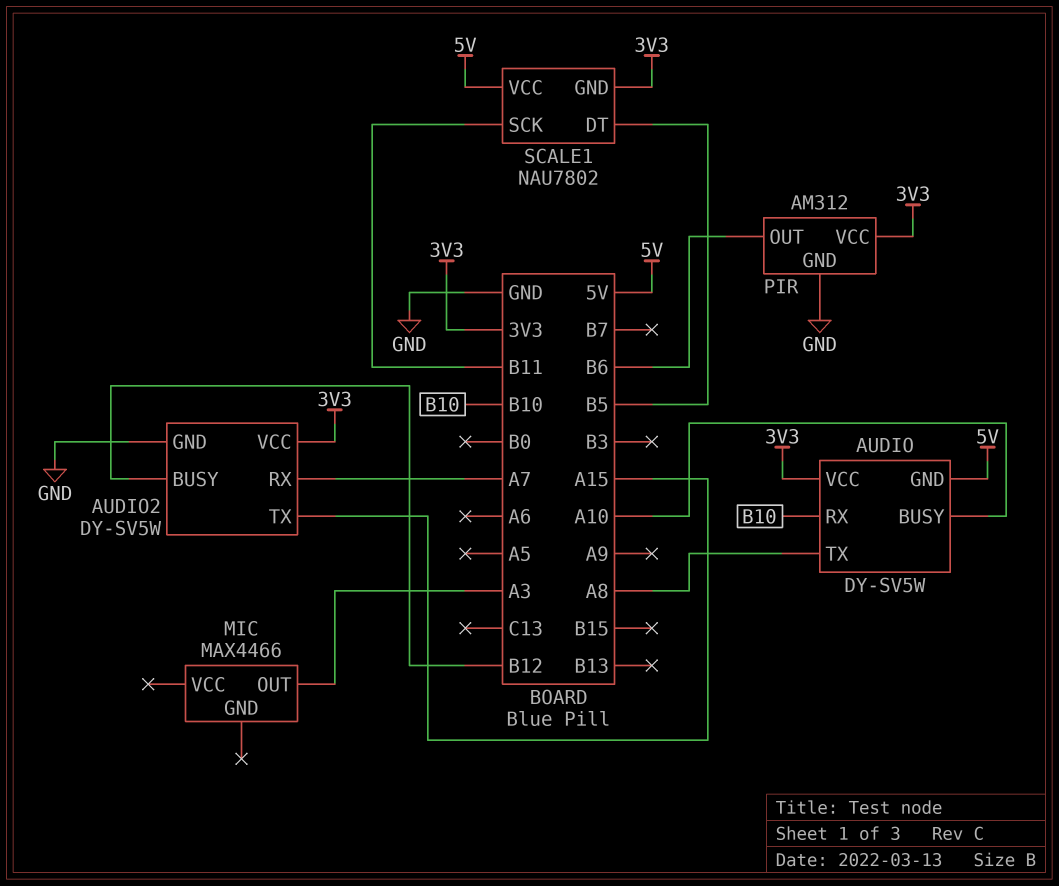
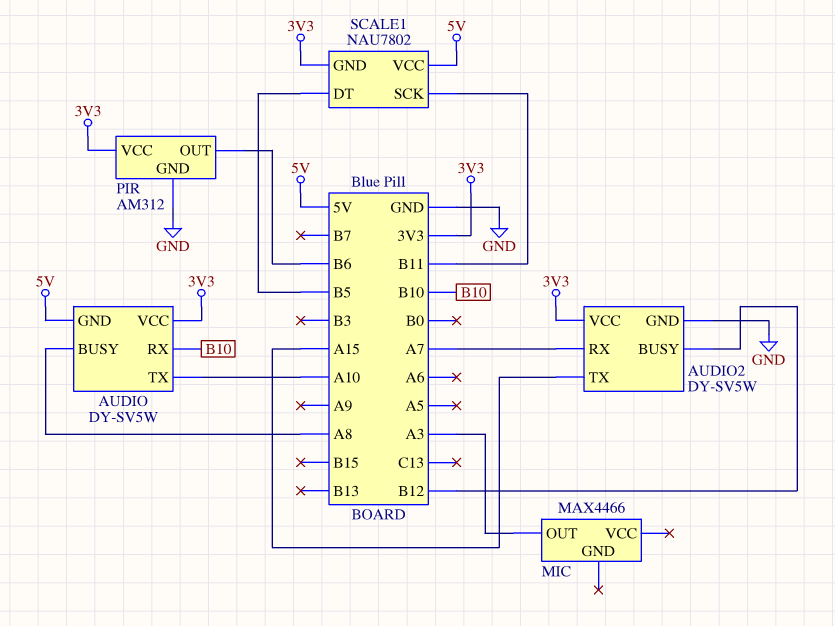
AUDIO pin BUSY: A10 -> A8
AUDIO pin TX: A8 -> A10

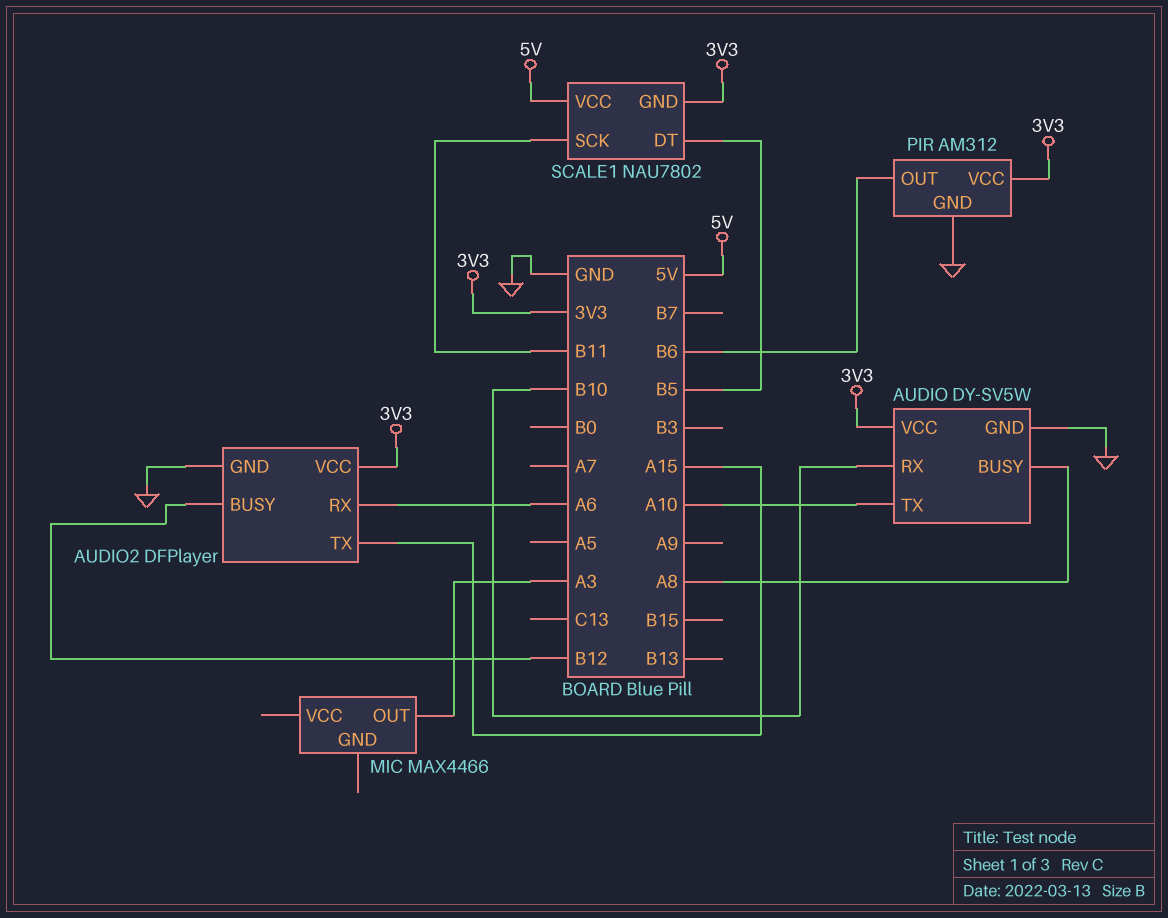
AUDIO pin GND: 5V -> GND
AUDIO2: DY-SV5W -> DFPlayer
AUDIO2 pin RX: A7 -> A6

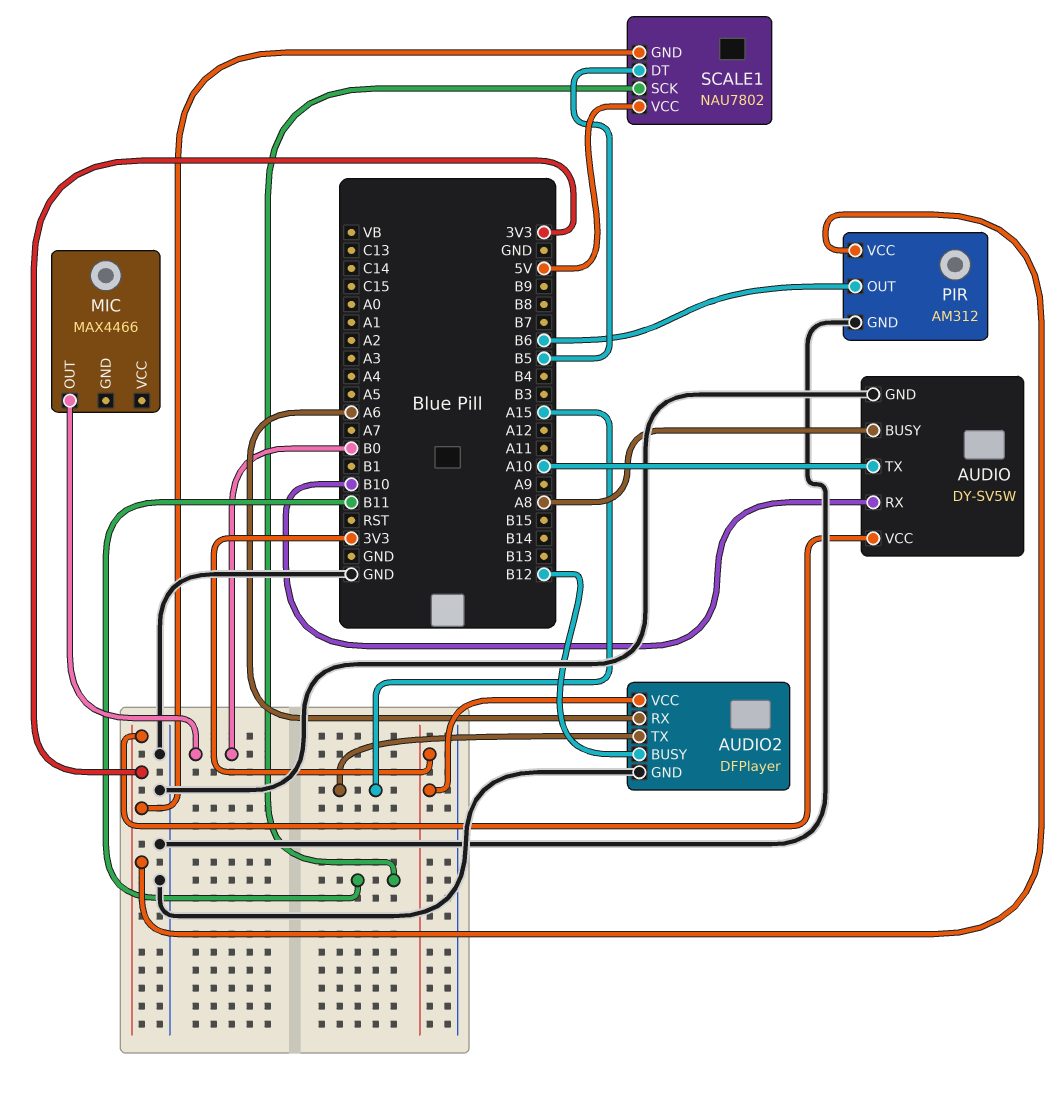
MIC pin OUT: A3 -> B0

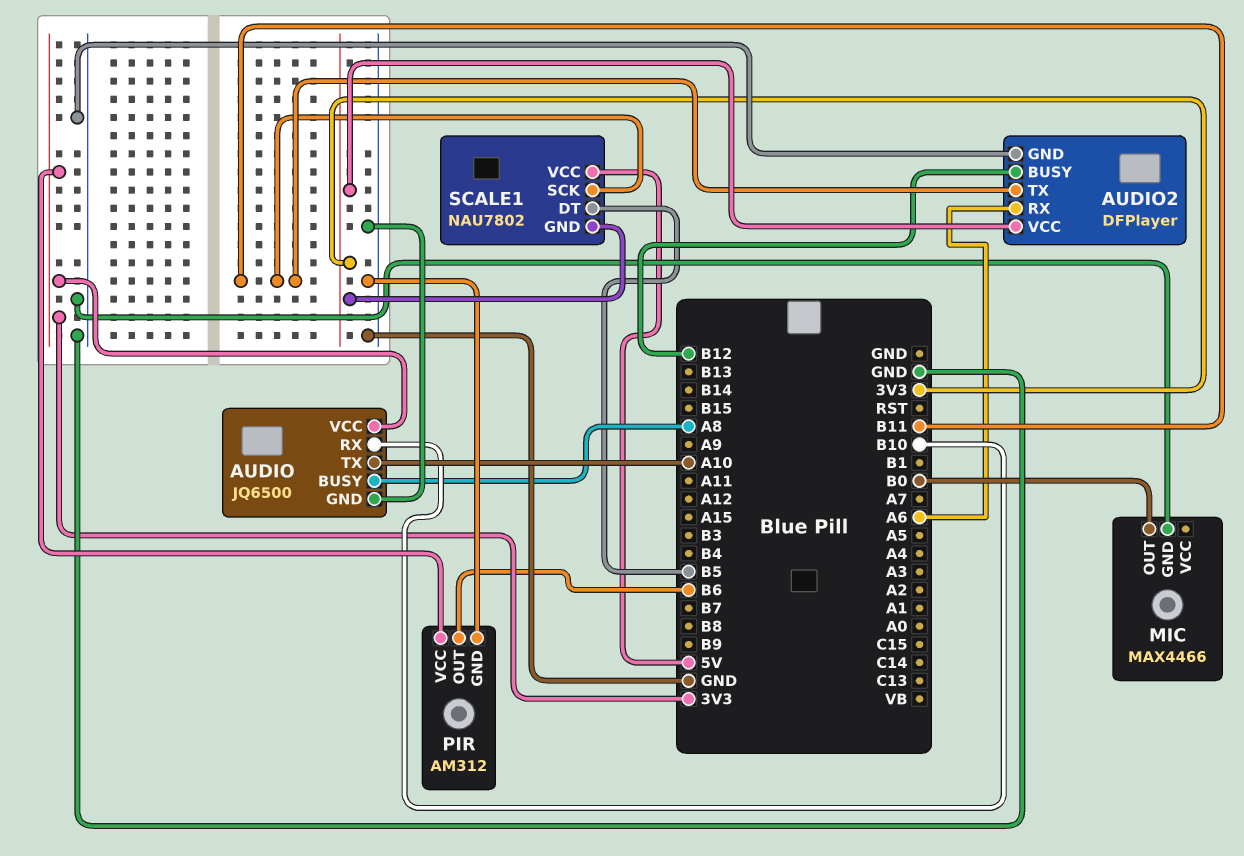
AUDIO: DY-SV5W -> JQ6500
AUDIO2 pin TX: A15 -> B11
MIC pin GND: none -> GND

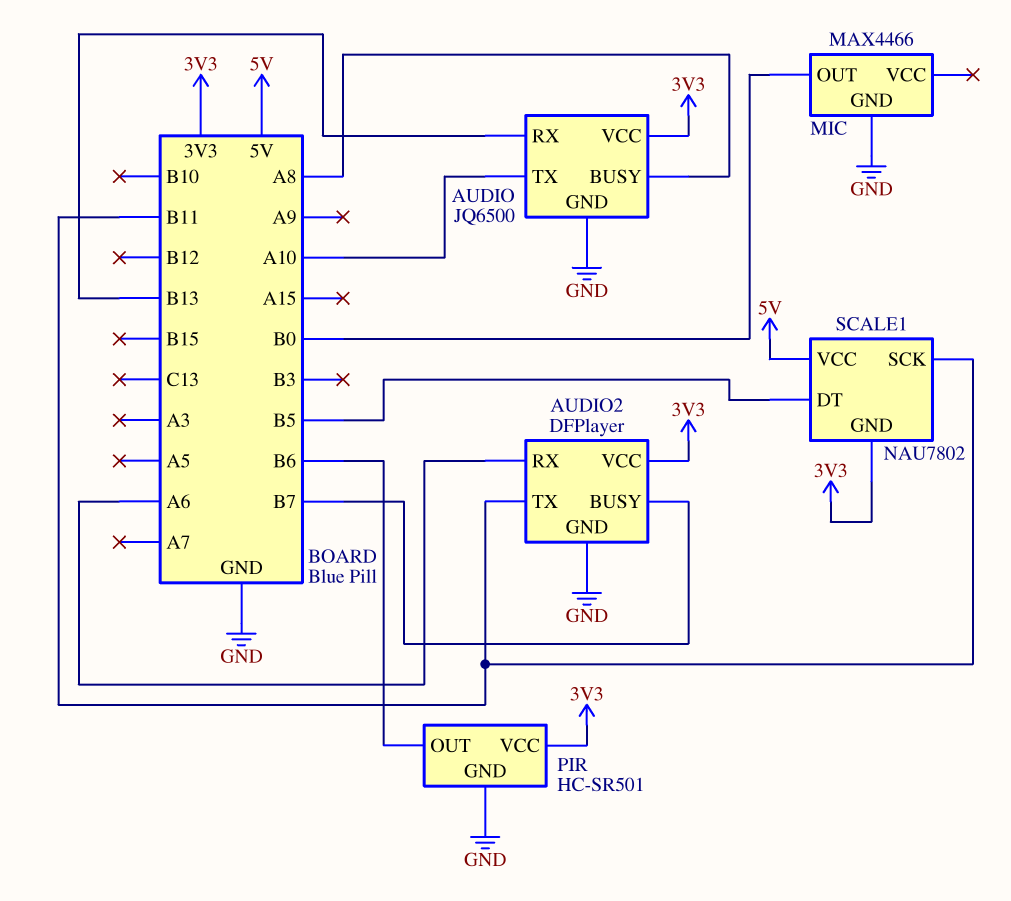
AUDIO pin RX: B10 -> B13
AUDIO2 pin BUSY: B12 -> B7
PIR: AM312 -> HC-SR501

